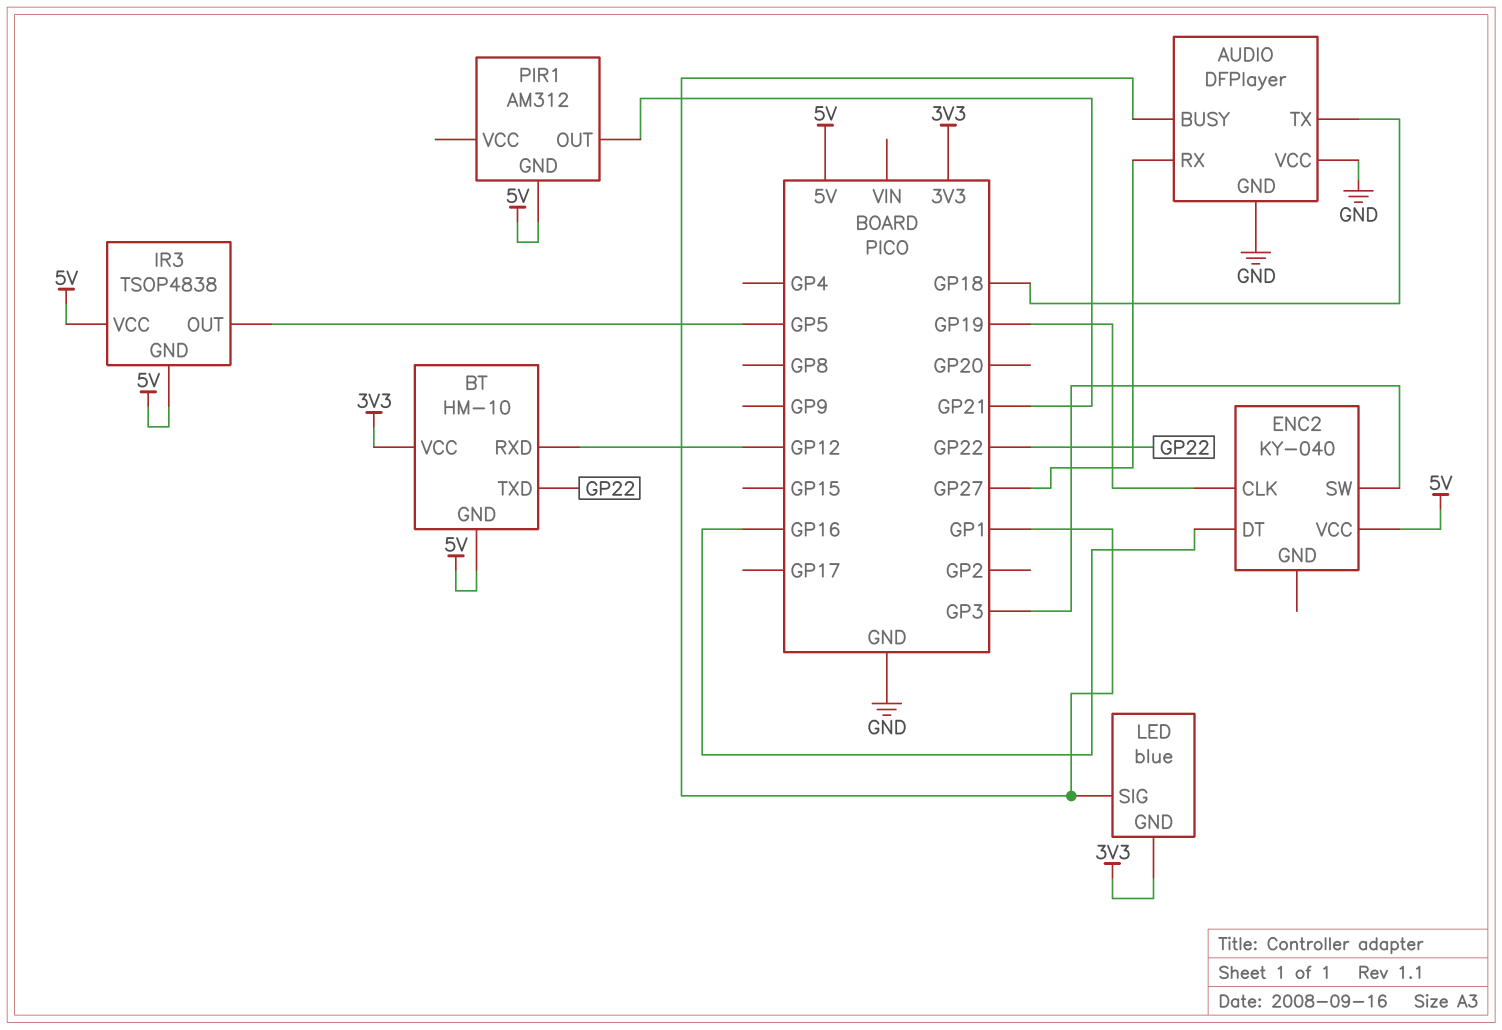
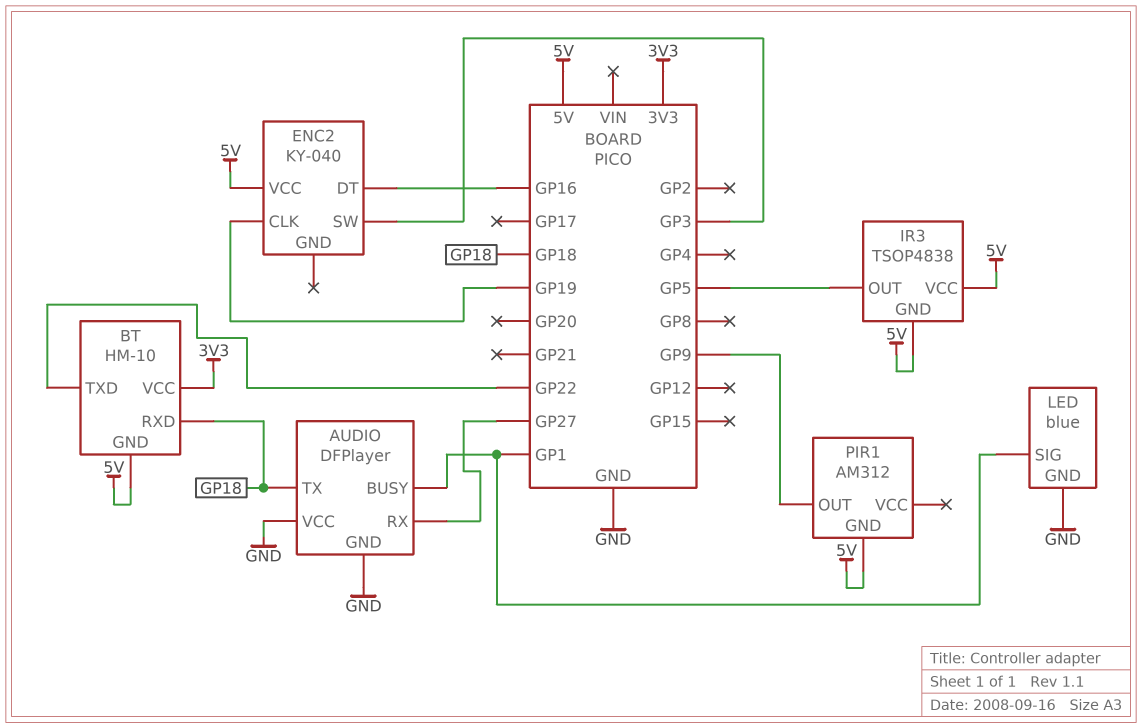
BT pin RXD: GP12 -> GP18
LED pin GND: 3V3 -> GND
PIR1 pin OUT: GP21 -> GP9

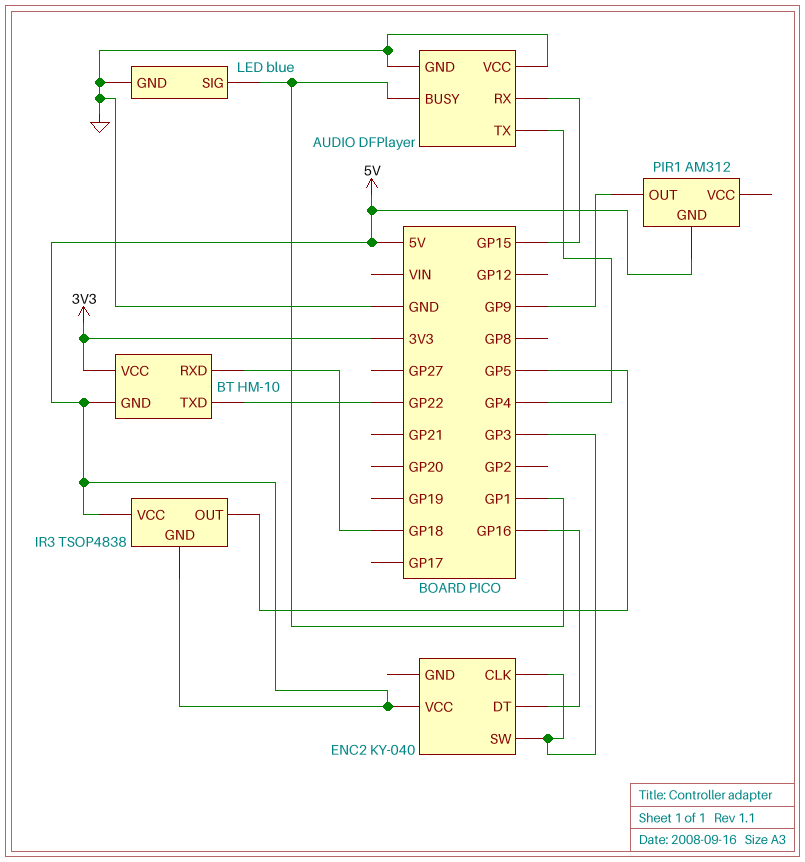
AUDIO pin RX: GP27 -> GP15
AUDIO pin TX: GP18 -> GP4
ENC2 pin CLK: GP19 -> GP3

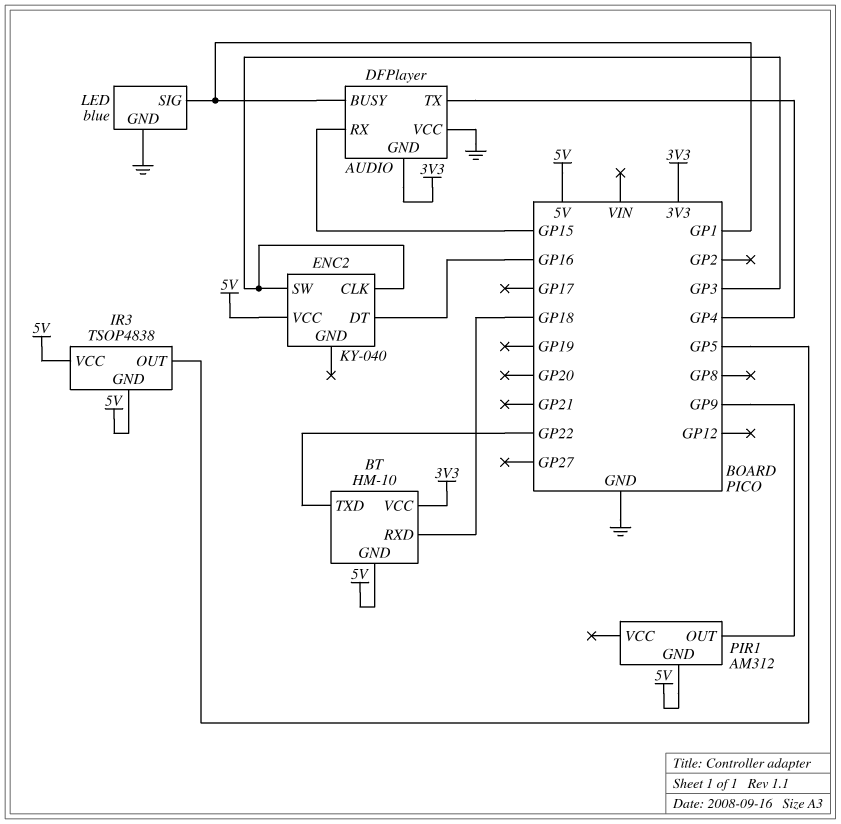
AUDIO pin GND: GND -> 3V3

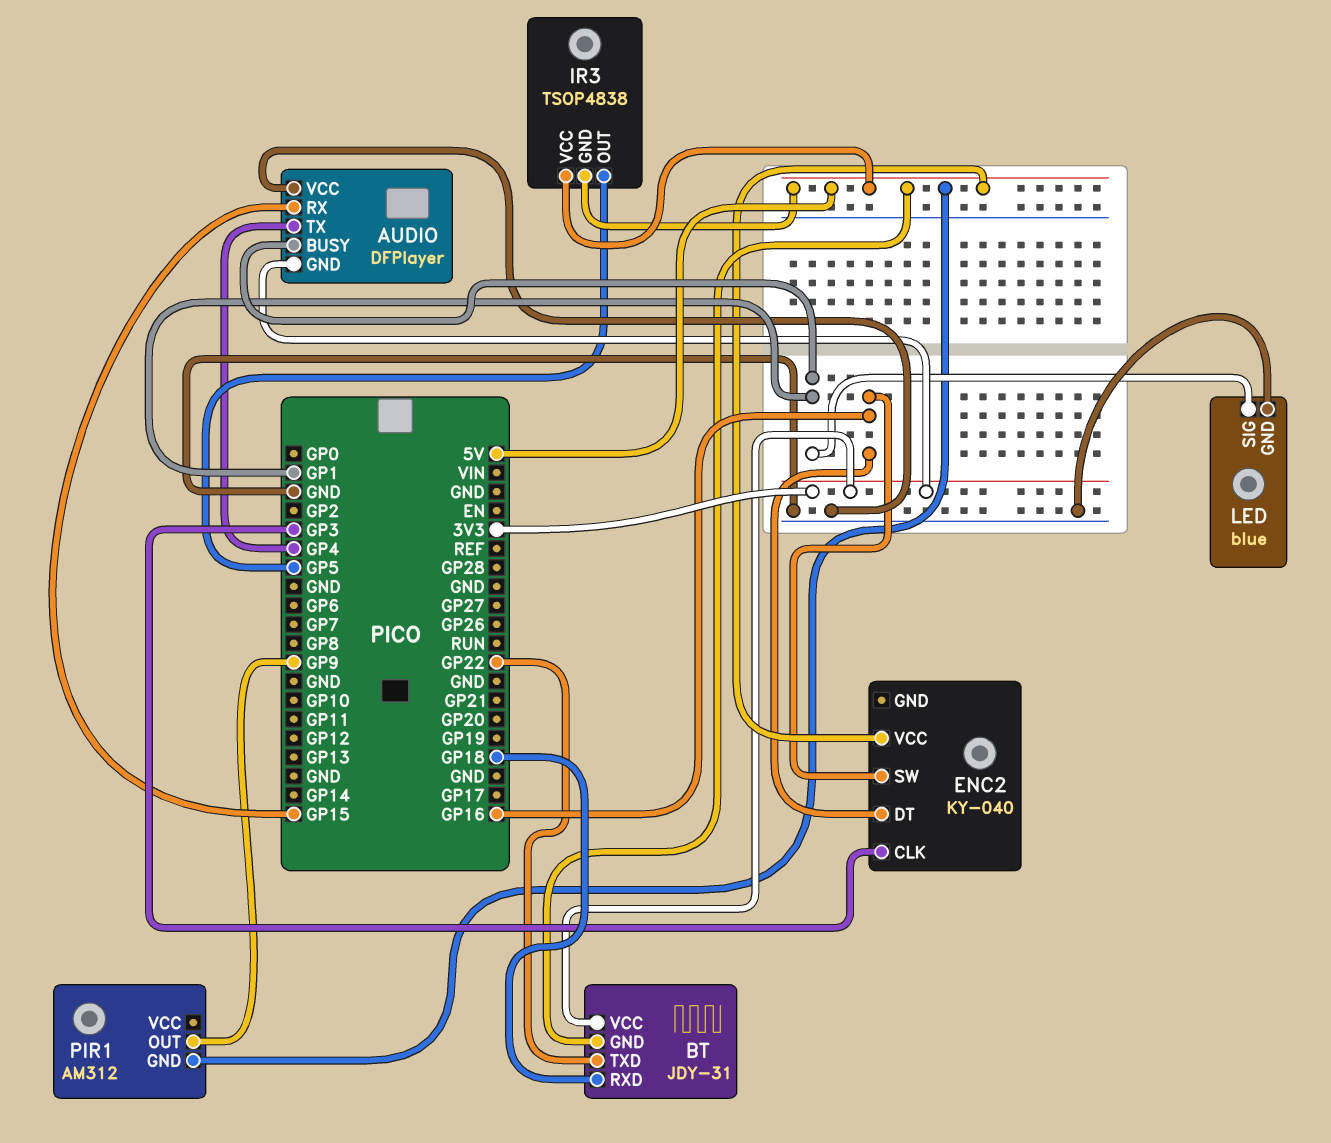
BT: HM-10 -> JDY-31
ENC2 pin SW: GP3 -> GP16

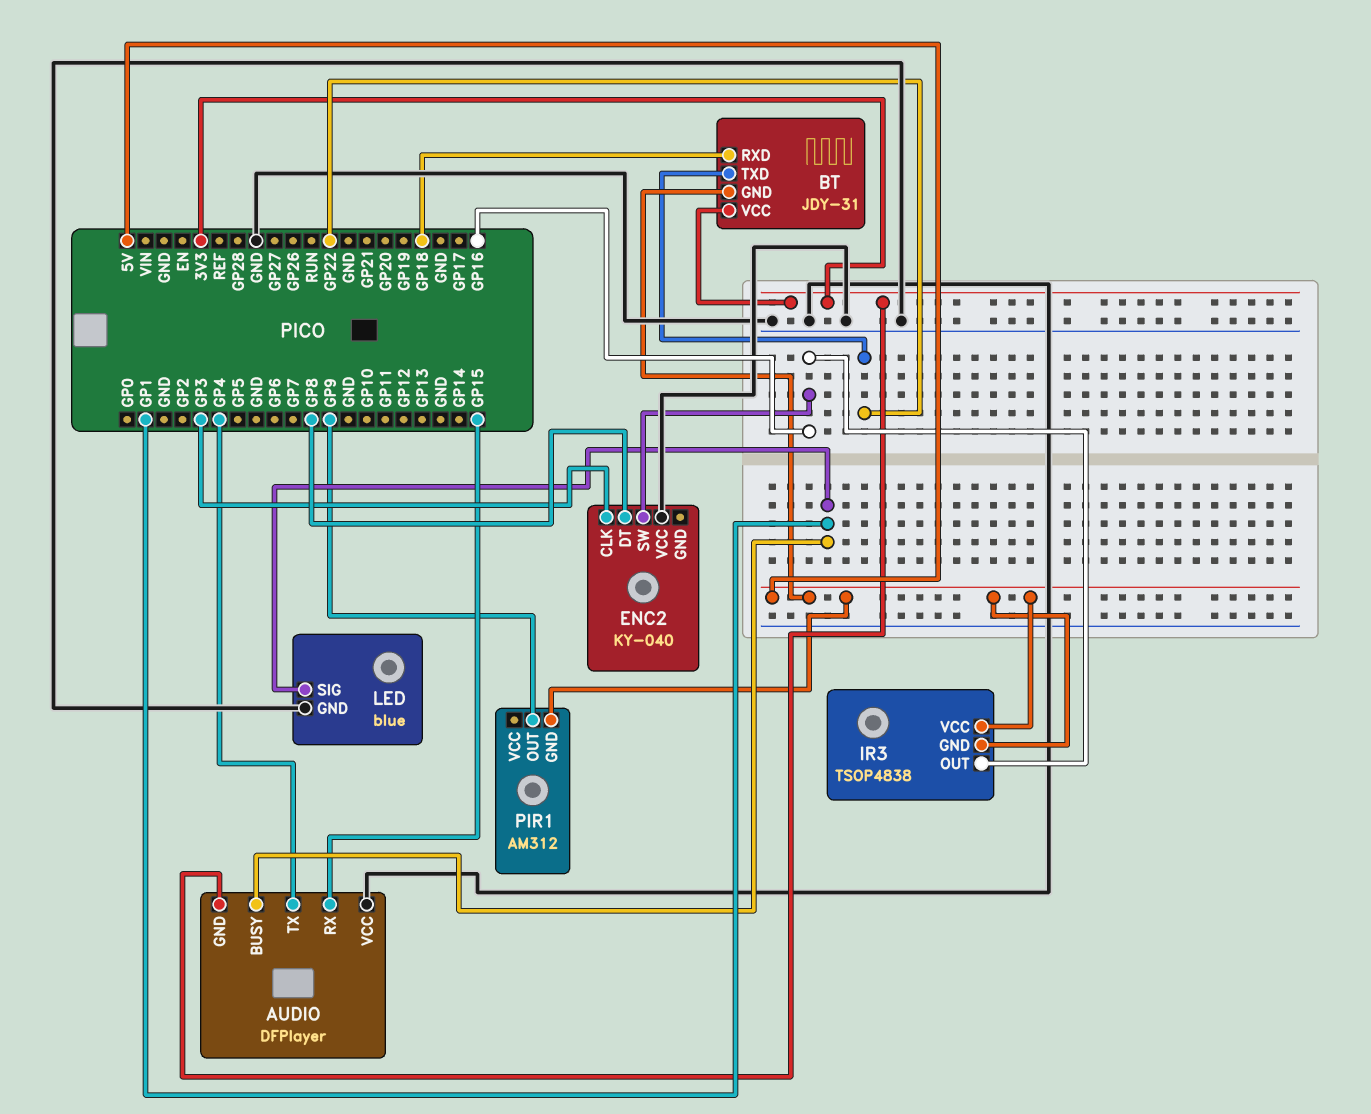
ENC2 pin DT: GP16 -> GP8
ENC2 pin VCC: 5V -> GND
IR3 pin OUT: GP5 -> GP16

